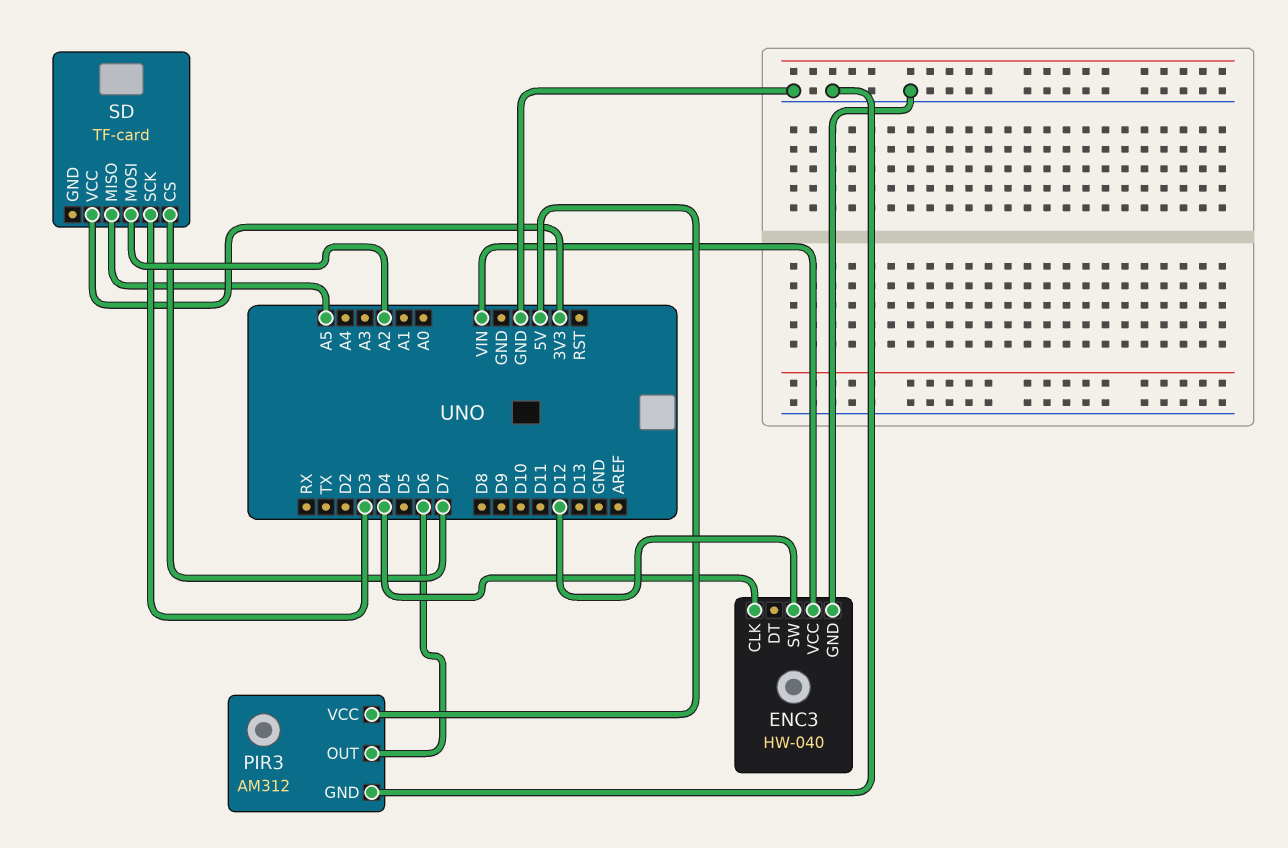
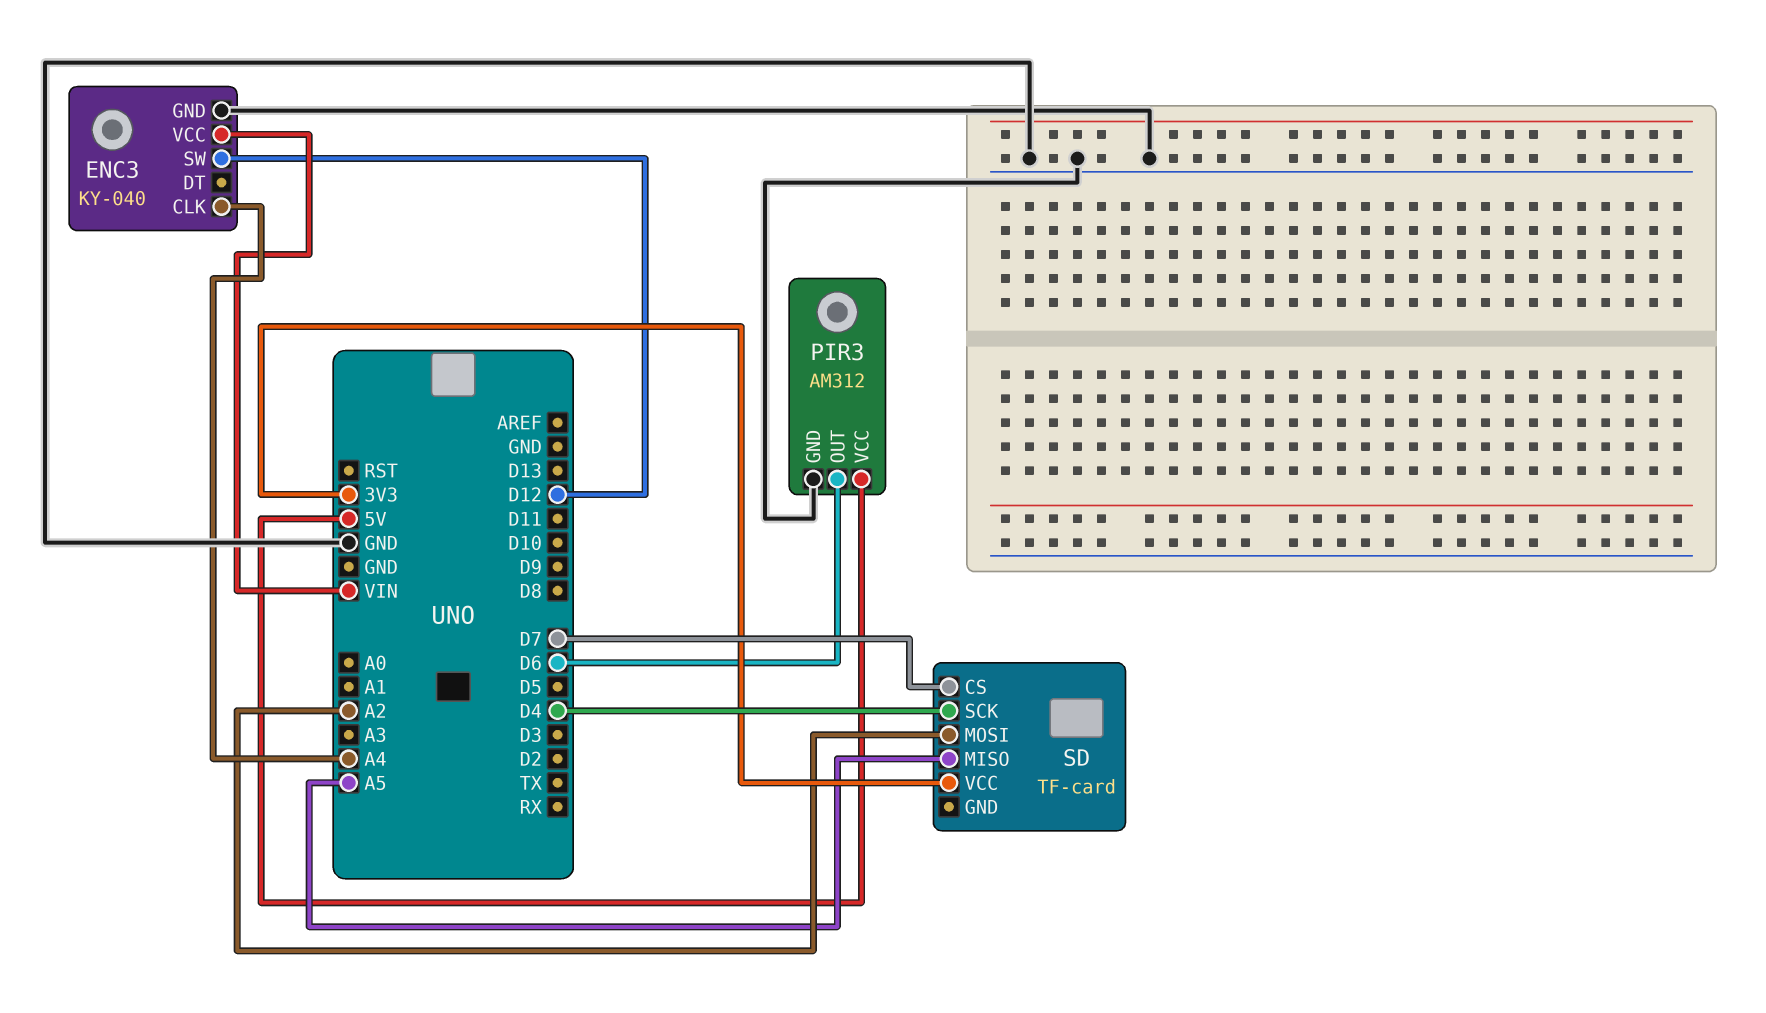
ENC3: HW-040 -> KY-040
ENC3 pin CLK: D4 -> A4
SD pin SCK: D3 -> D4

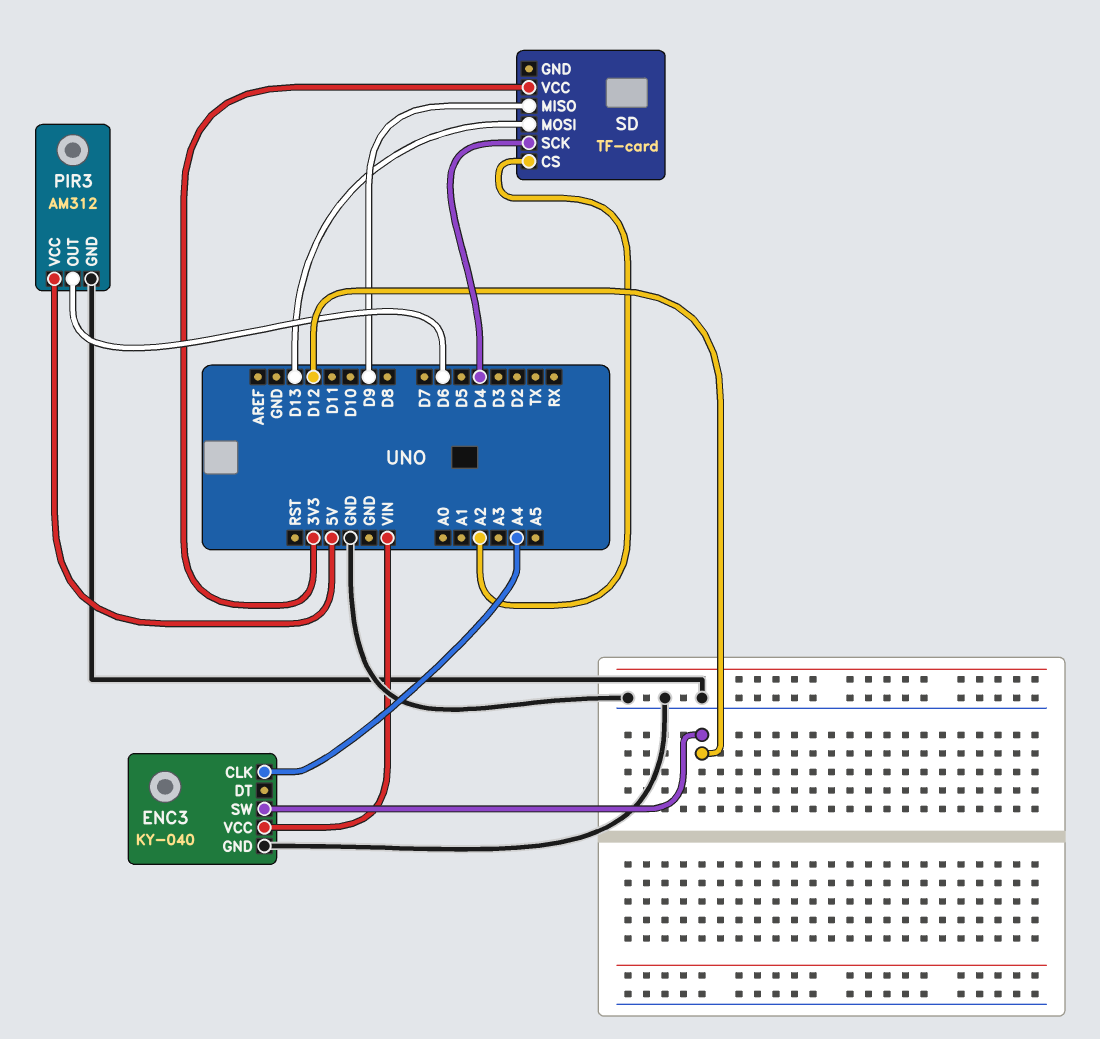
SD pin CS: D7 -> A2
SD pin MISO: A5 -> D9
SD pin MOSI: A2 -> D13

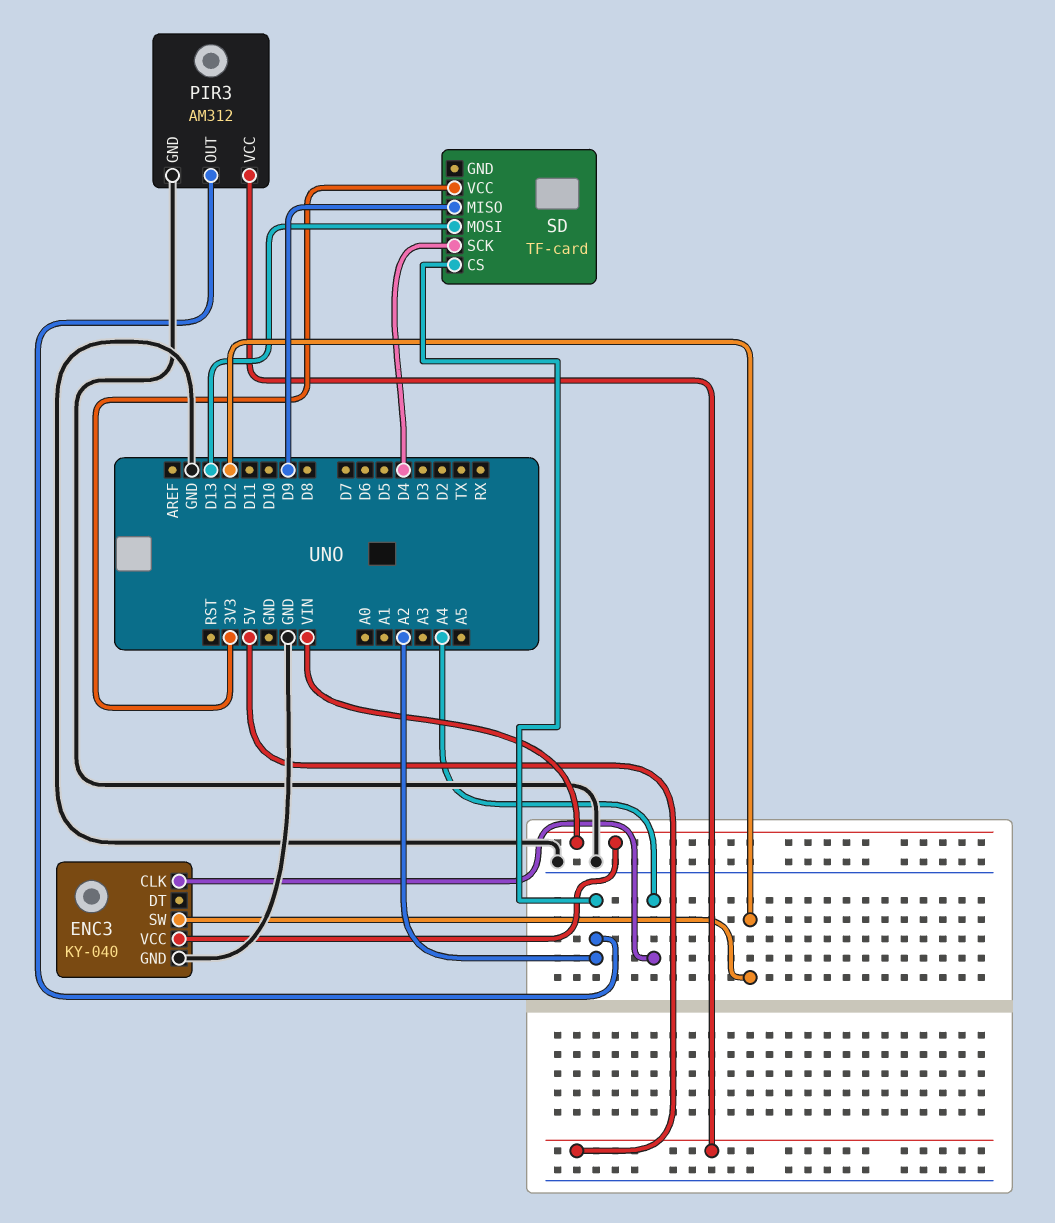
PIR3 pin OUT: D6 -> A2

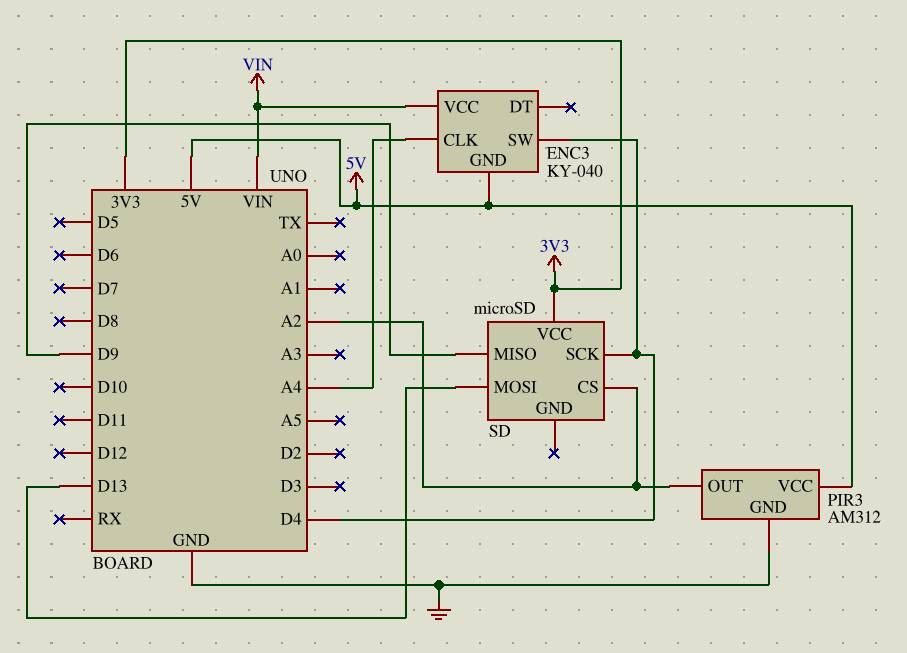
ENC3 pin GND: GND -> 5V
ENC3 pin SW: D12 -> D4
SD: TF-card -> microSD

